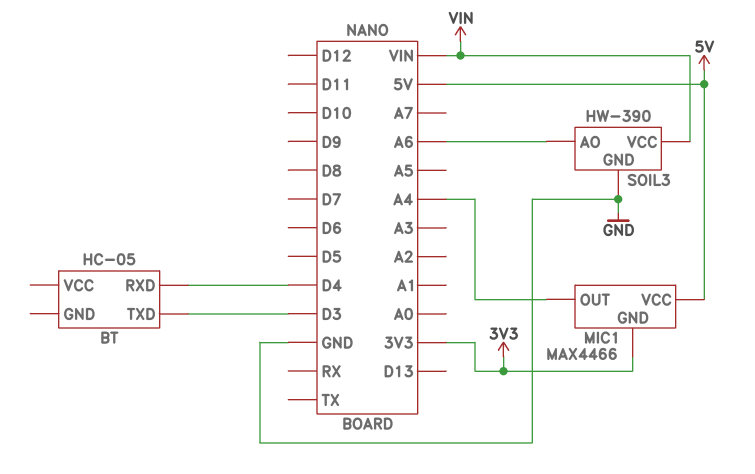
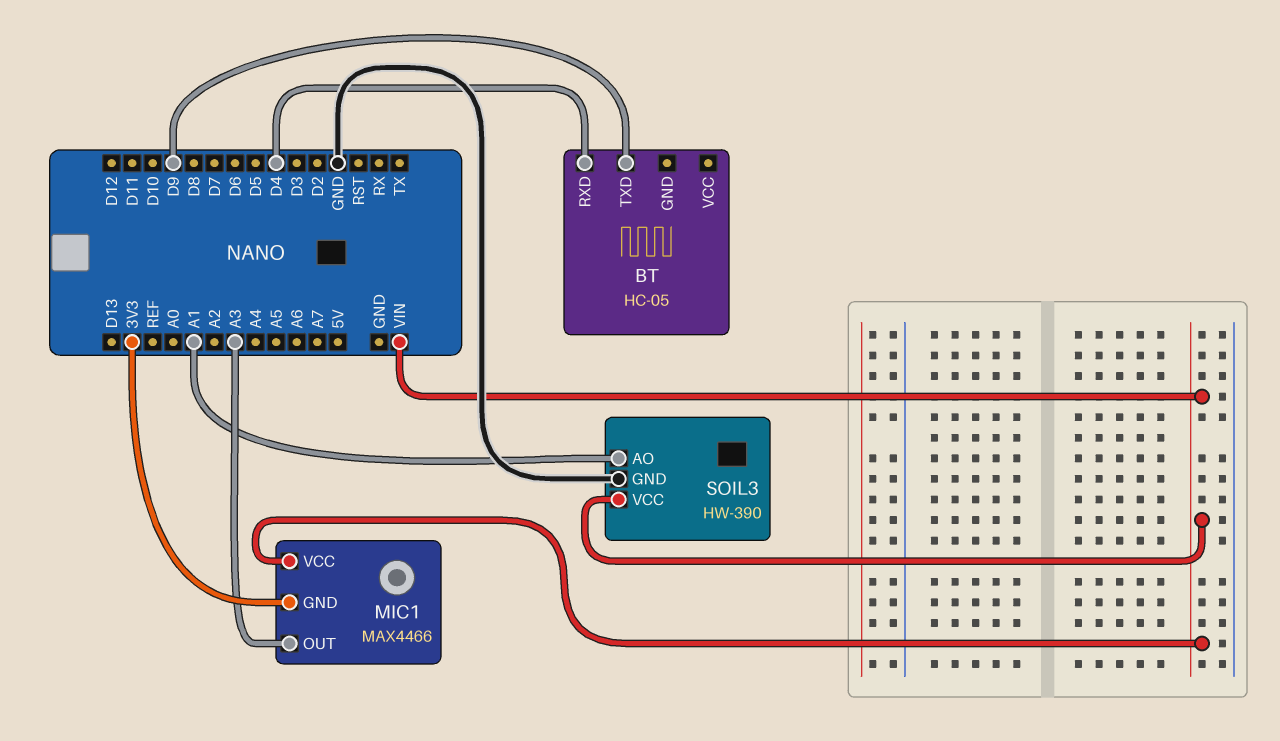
BT pin TXD: D3 -> D9
MIC1 pin OUT: A4 -> A3
MIC1 pin VCC: 5V -> VIN
SOIL3 pin AO: A6 -> A1

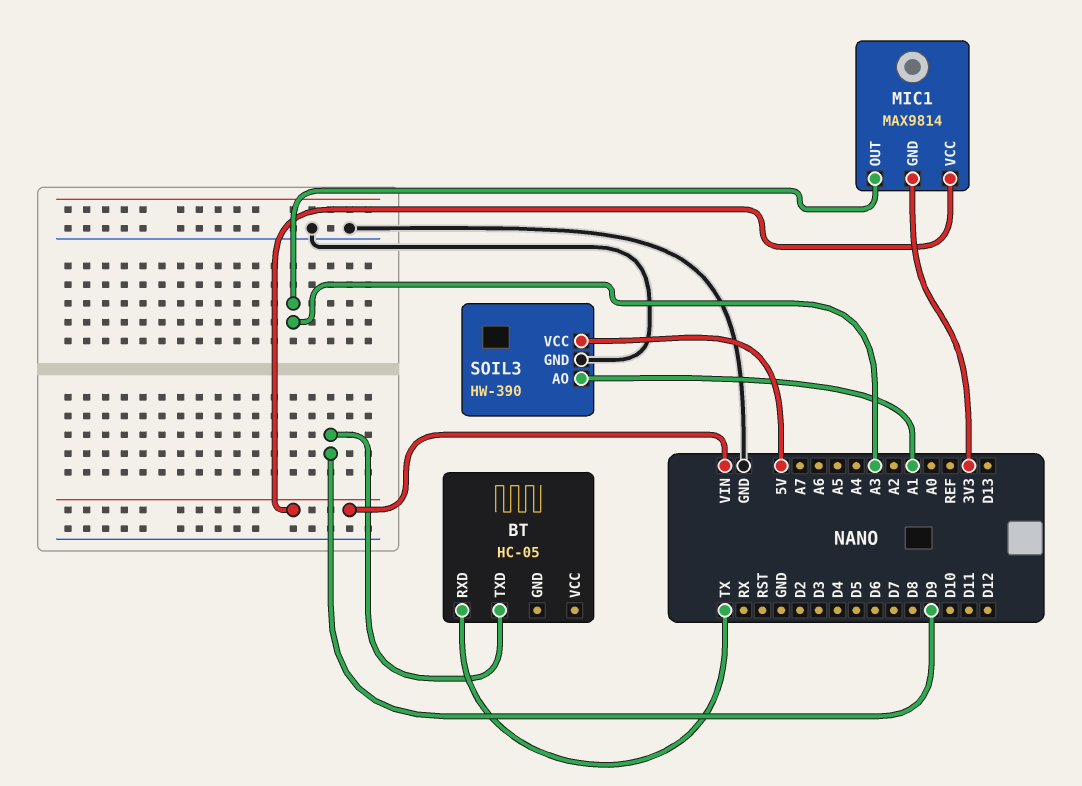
BT pin RXD: D4 -> TX
MIC1: MAX4466 -> MAX9814
SOIL3 pin VCC: VIN -> 5V

